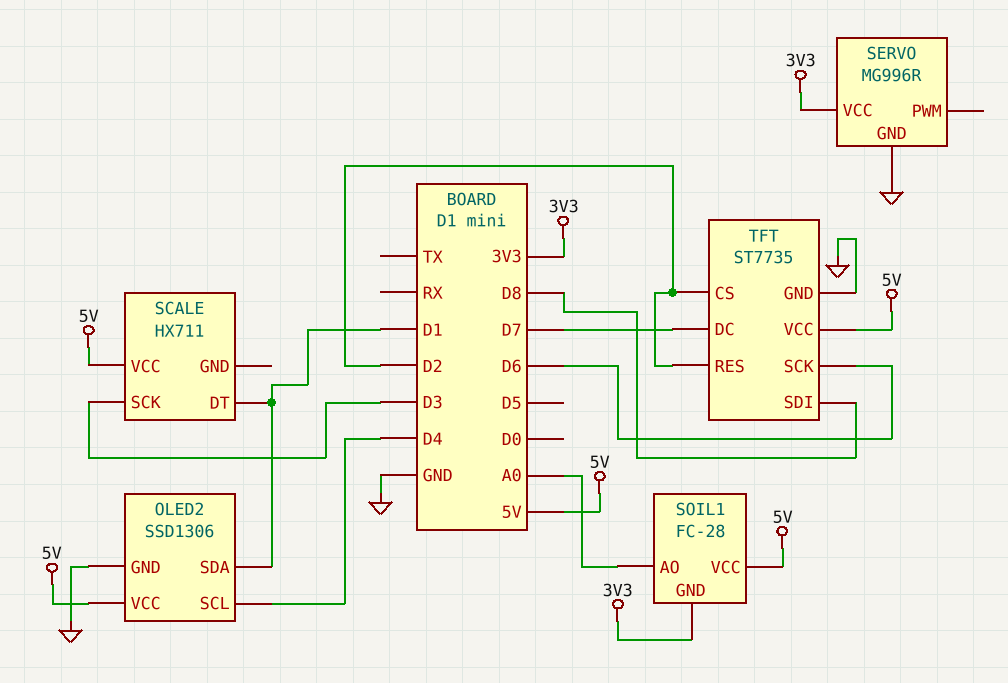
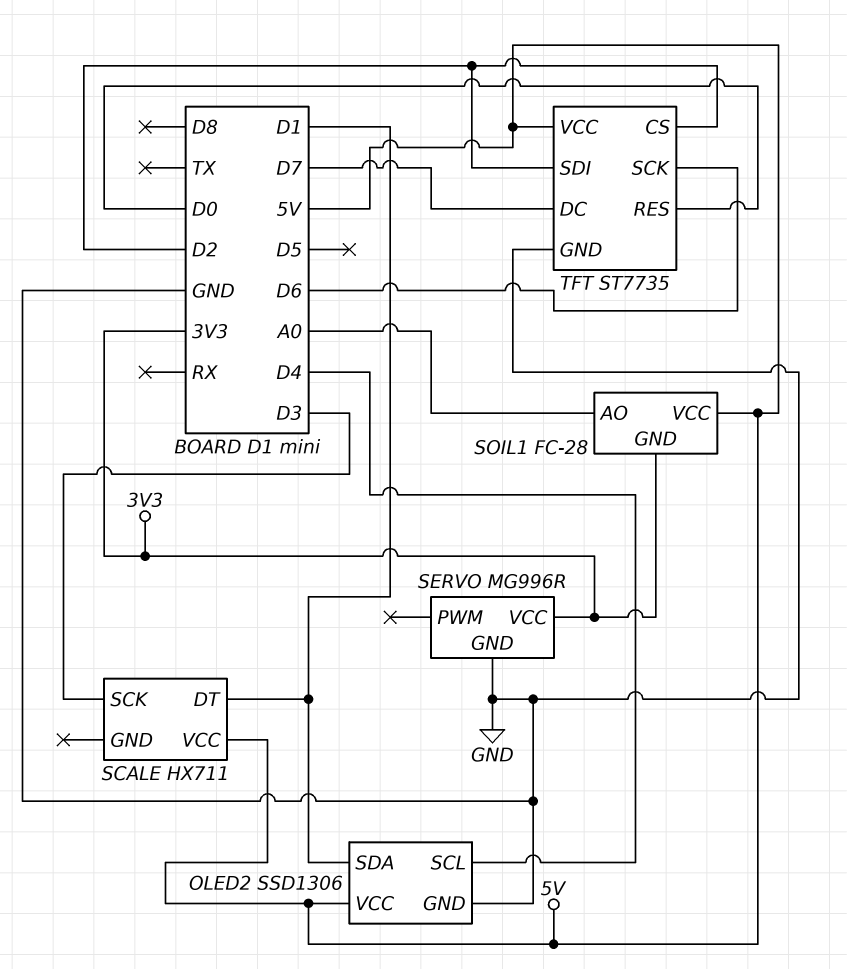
TFT pin RES: D2 -> D0
TFT pin SDI: D8 -> D2

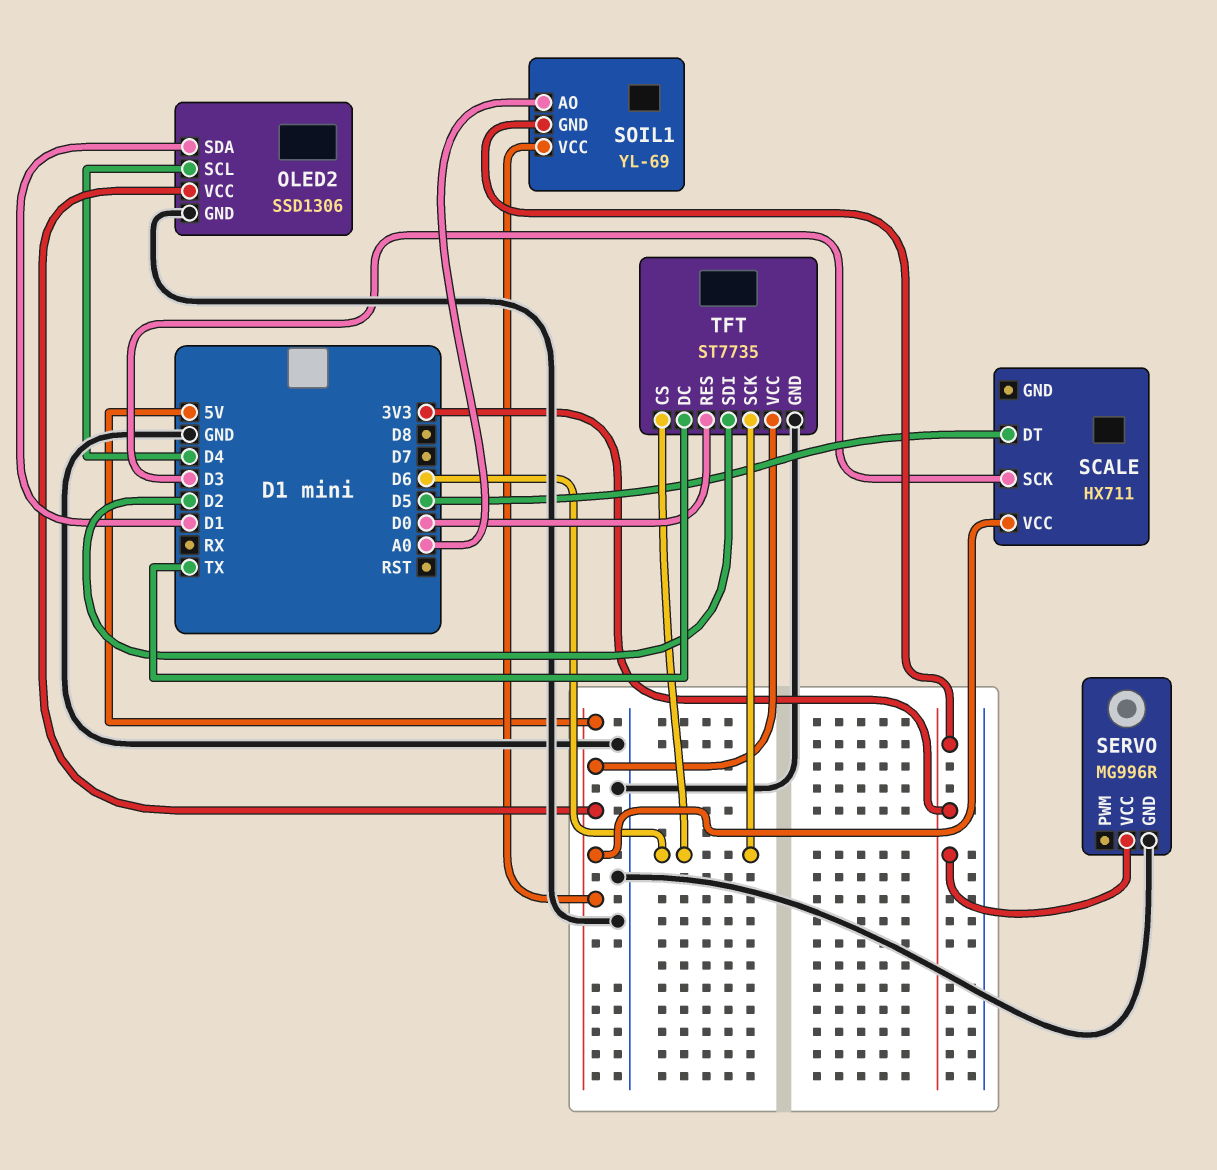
SCALE pin DT: D1 -> D5
SOIL1: FC-28 -> YL-69
TFT pin CS: D2 -> D6
TFT pin DC: D7 -> TX

